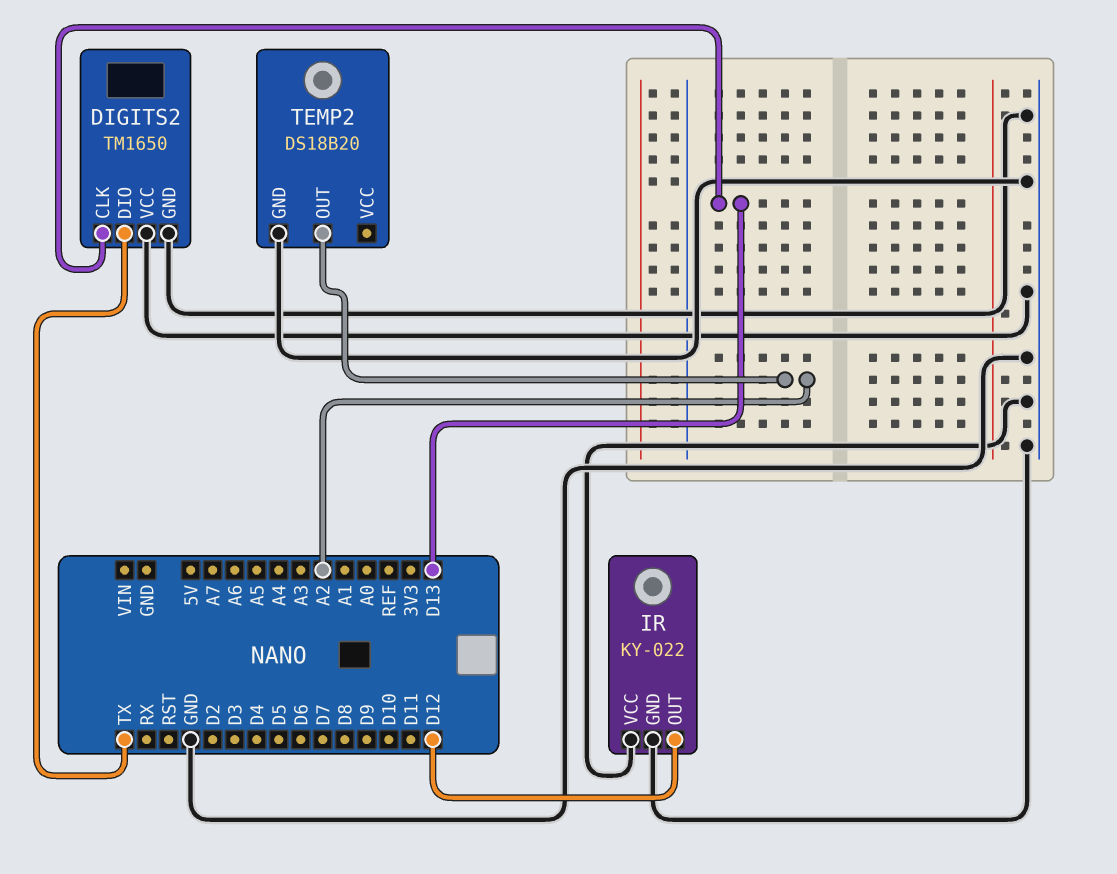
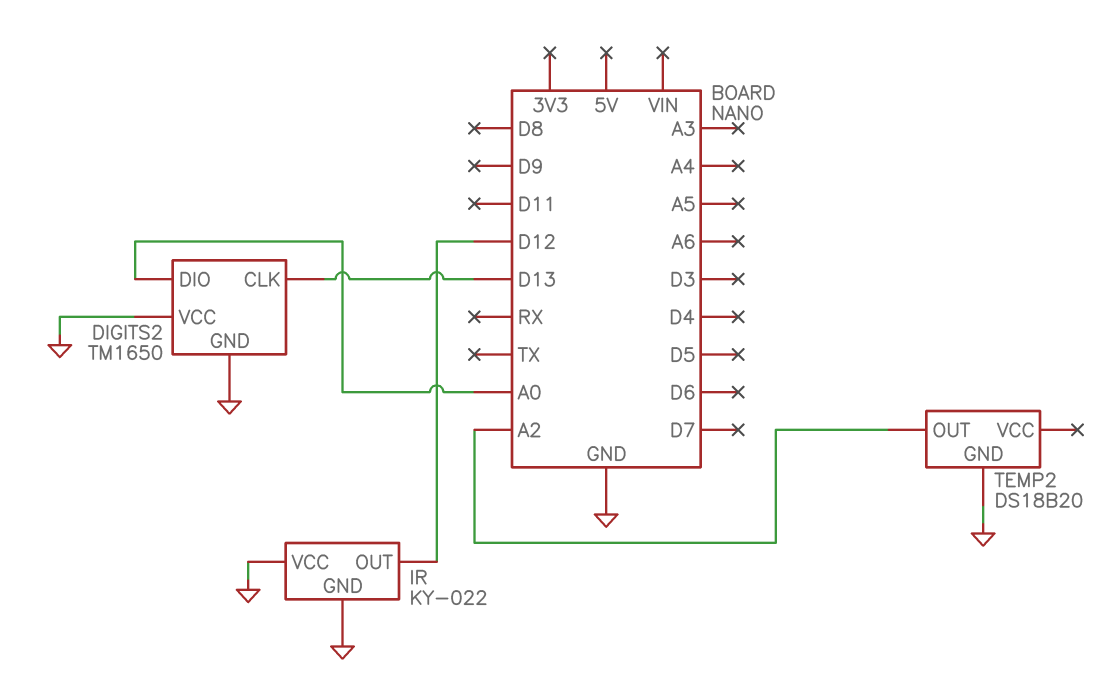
DIGITS2 pin DIO: TX -> A0

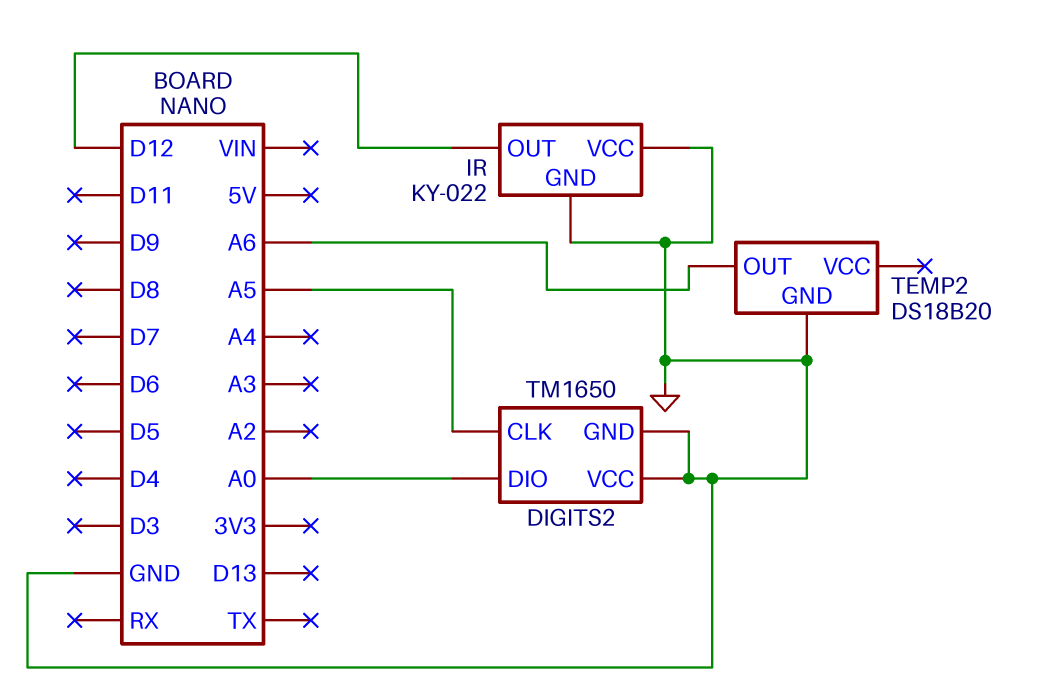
DIGITS2 pin CLK: D13 -> A5
TEMP2 pin OUT: A2 -> A6

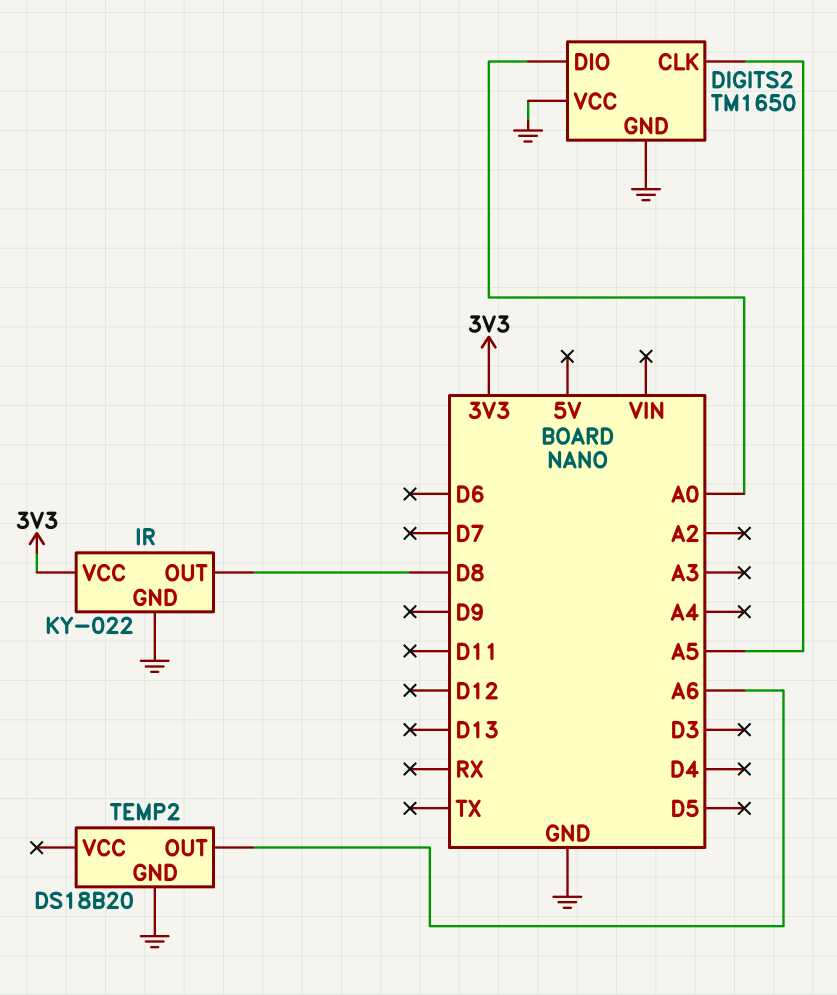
IR pin OUT: D12 -> D8
IR pin VCC: GND -> 3V3

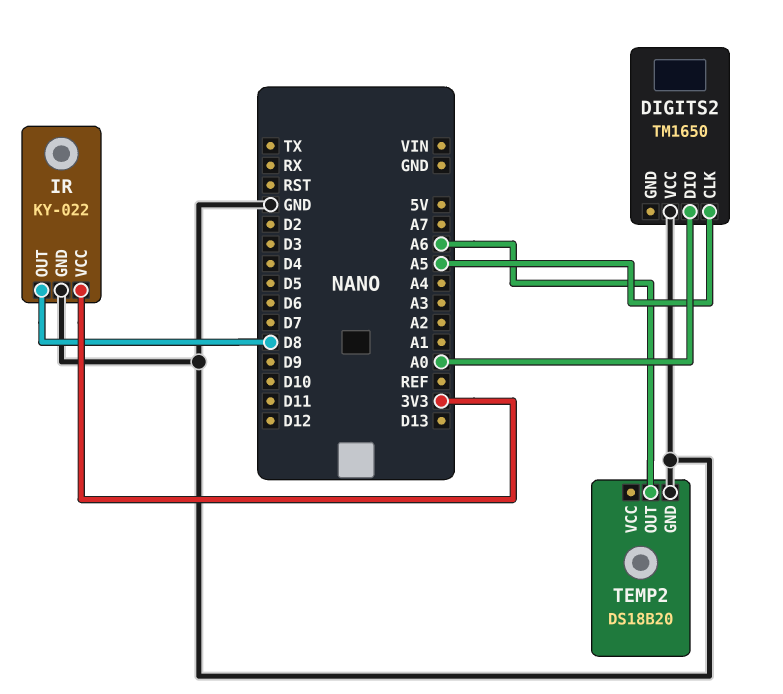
DIGITS2 pin GND: GND -> none

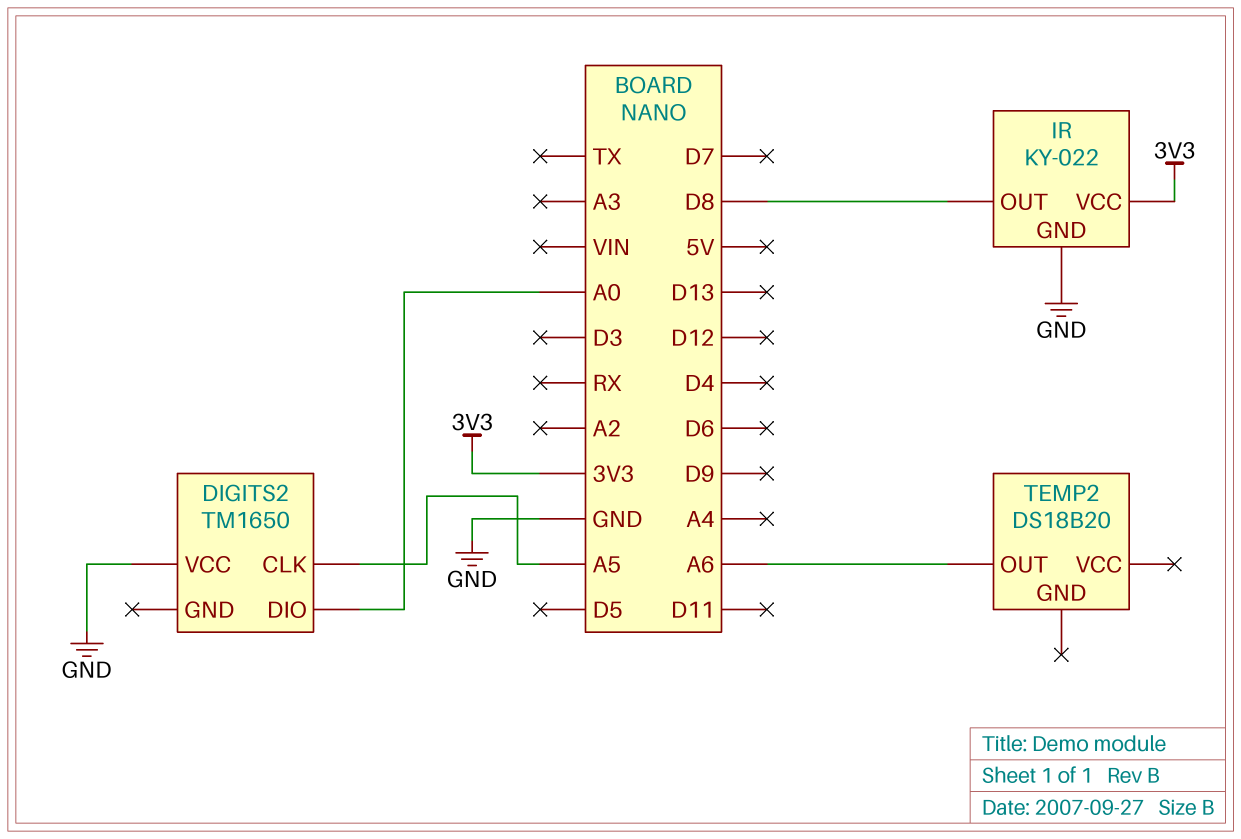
TEMP2 pin GND: GND -> none

